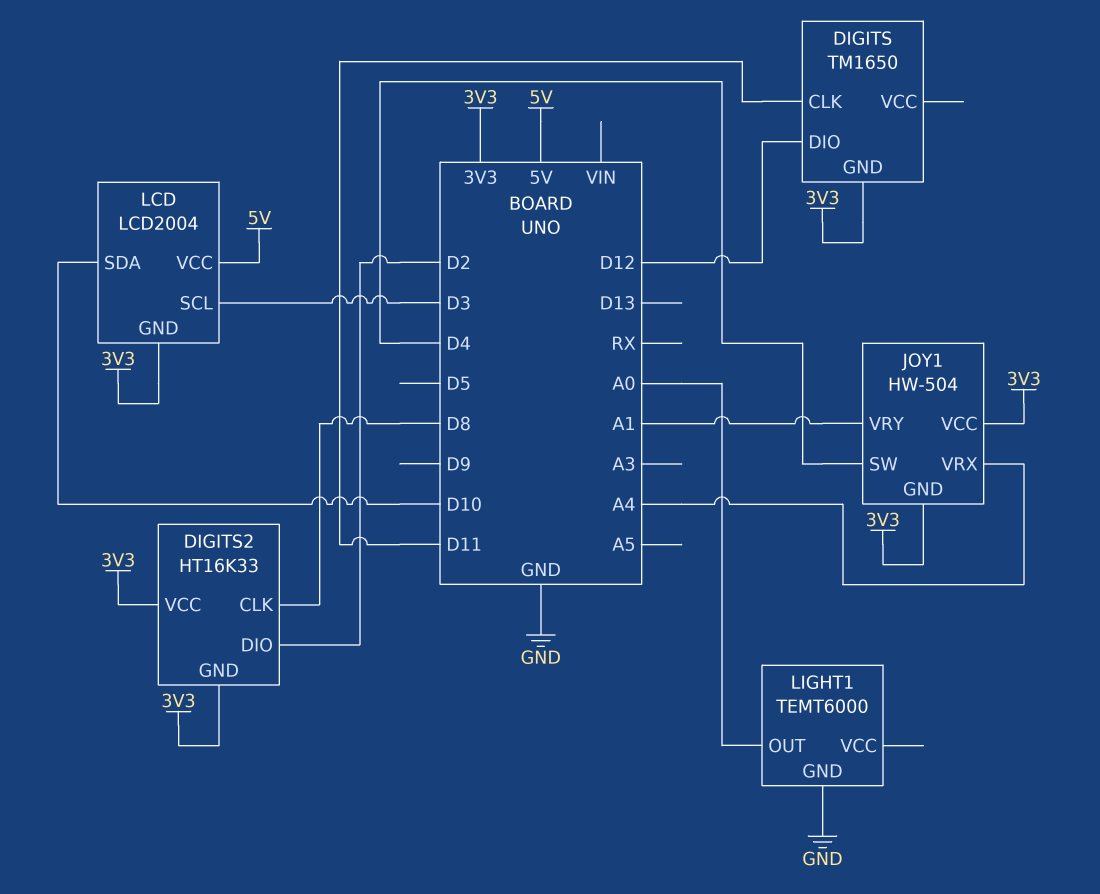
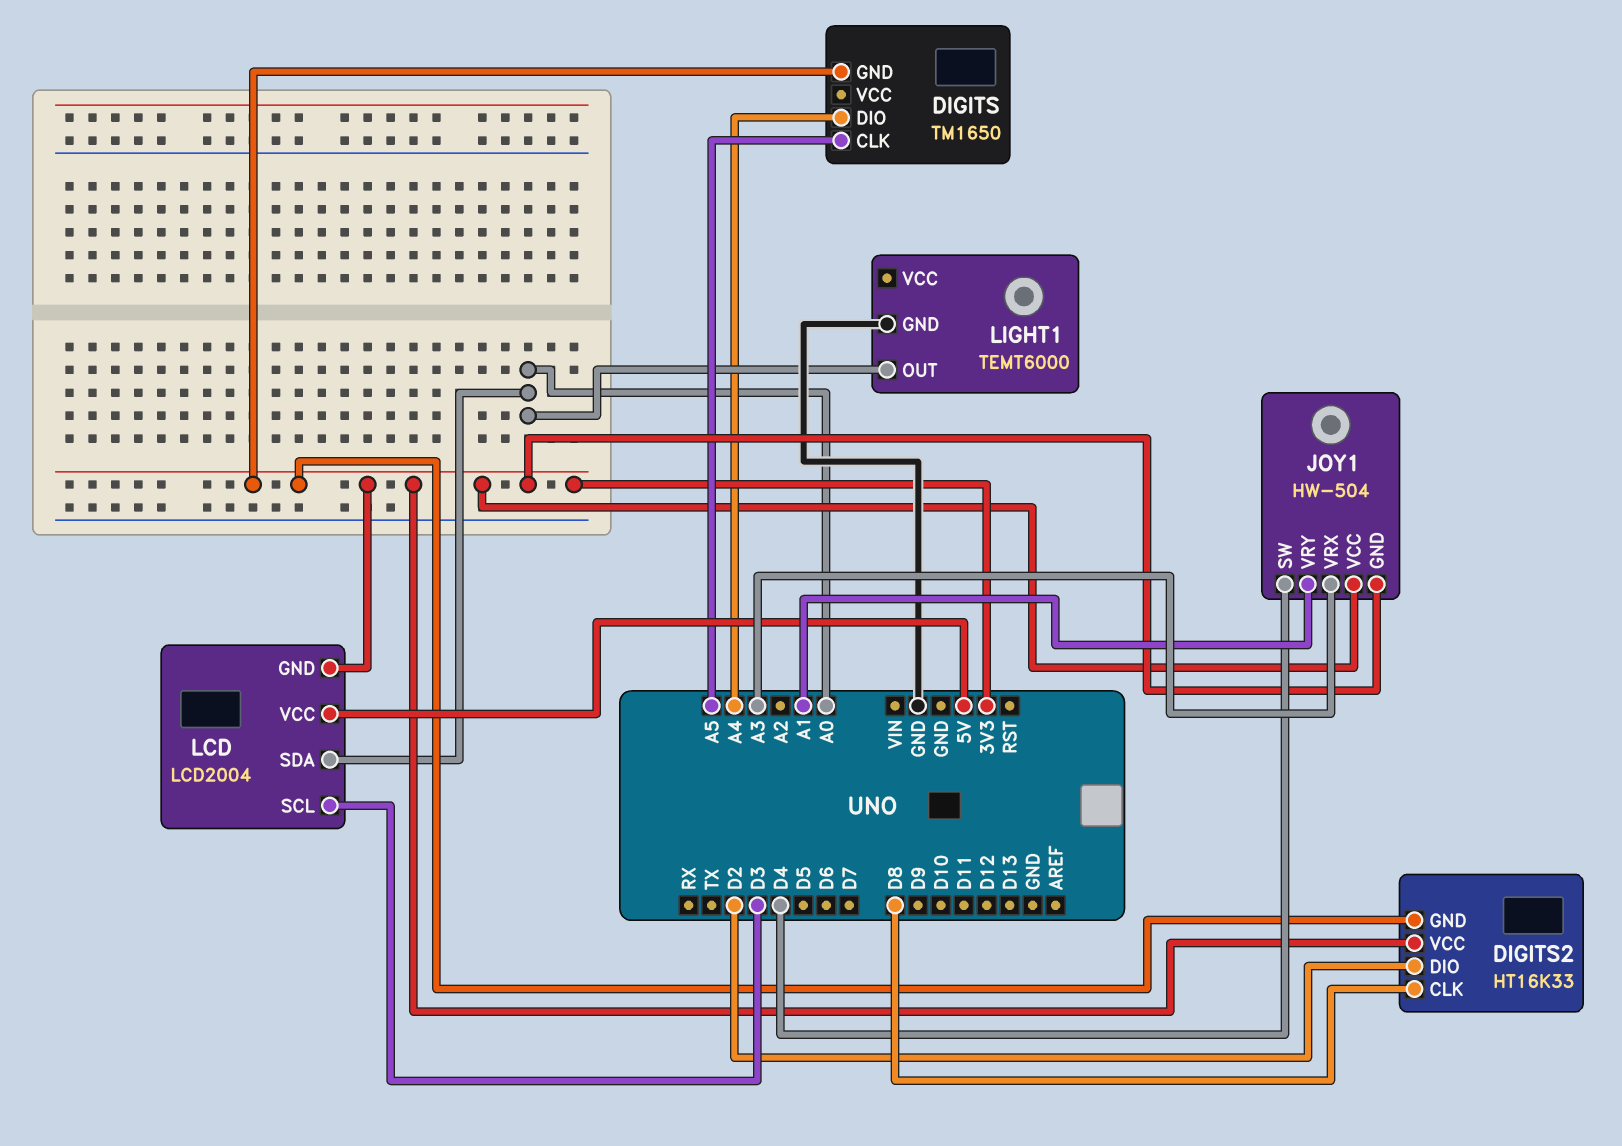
DIGITS pin CLK: D11 -> A5
DIGITS pin DIO: D12 -> A4
JOY1 pin VRX: A4 -> A3
LCD pin SDA: D10 -> A0

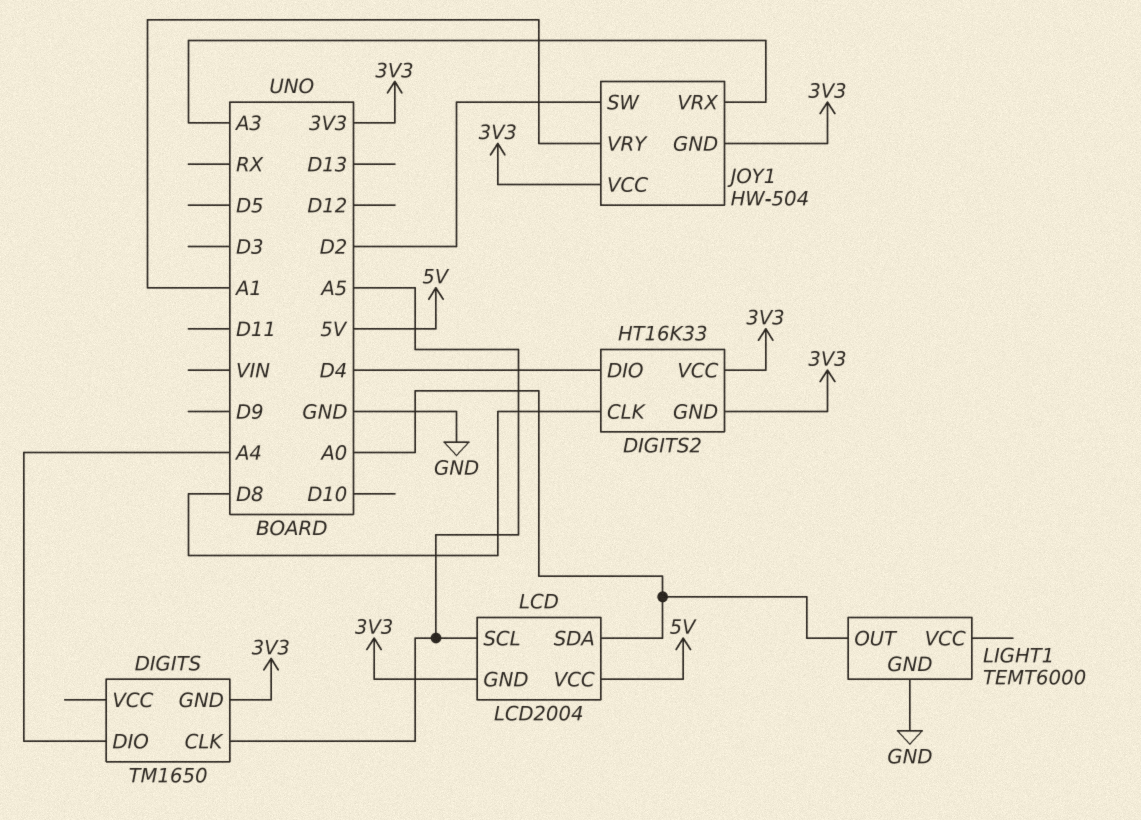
DIGITS2 pin DIO: D2 -> D4
JOY1 pin SW: D4 -> D2
LCD pin SCL: D3 -> A5

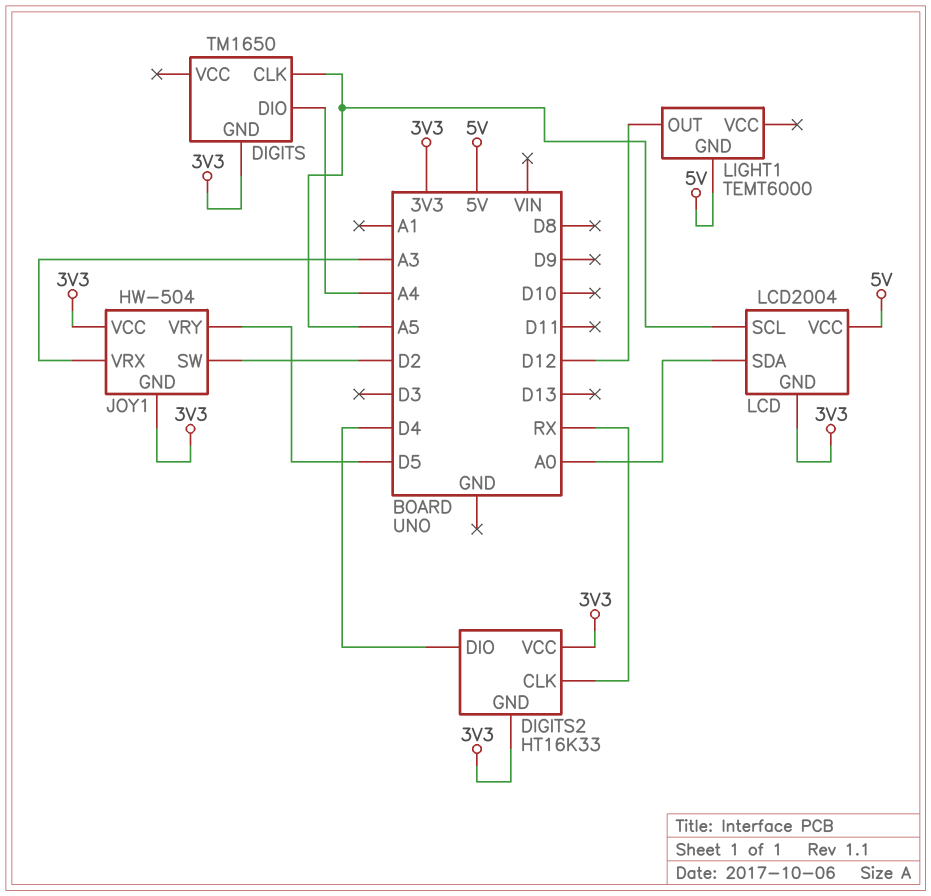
DIGITS2 pin CLK: D8 -> RX
JOY1 pin VRY: A1 -> D5
LIGHT1 pin GND: GND -> 5V
LIGHT1 pin OUT: A0 -> D12

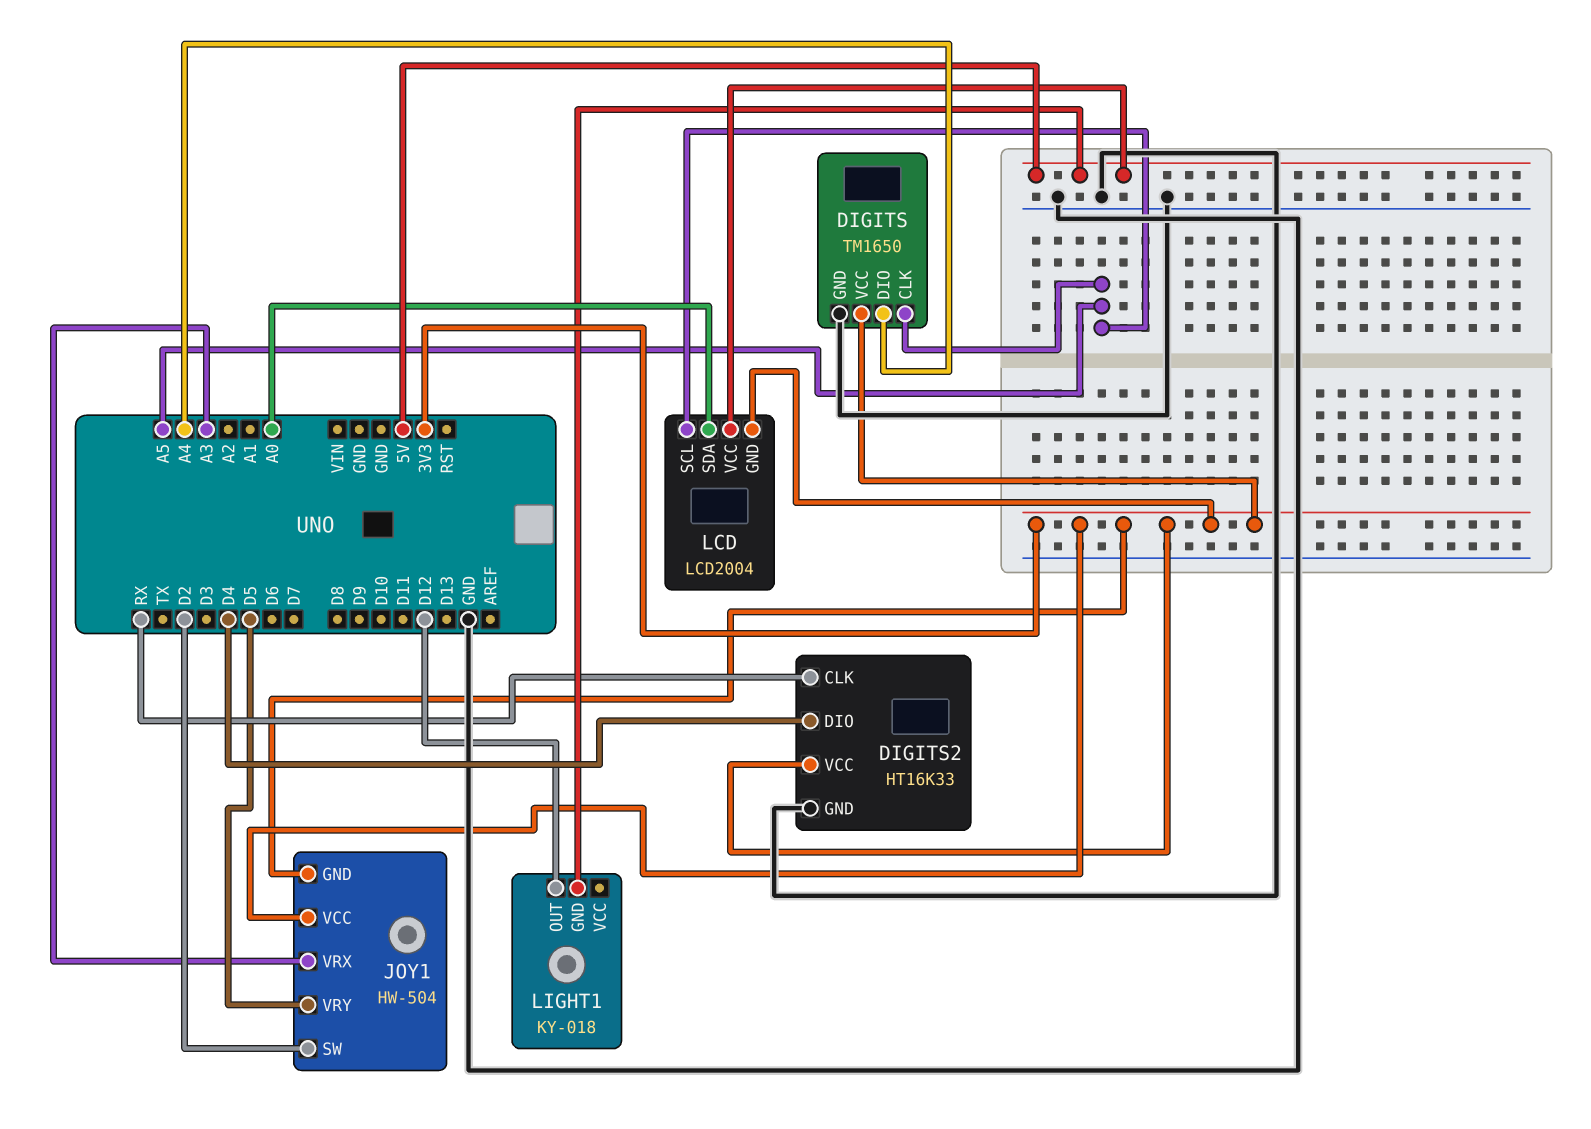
DIGITS pin GND: 3V3 -> GND
DIGITS pin VCC: none -> 3V3
DIGITS2 pin GND: 3V3 -> GND
LIGHT1: TEMT6000 -> KY-018

